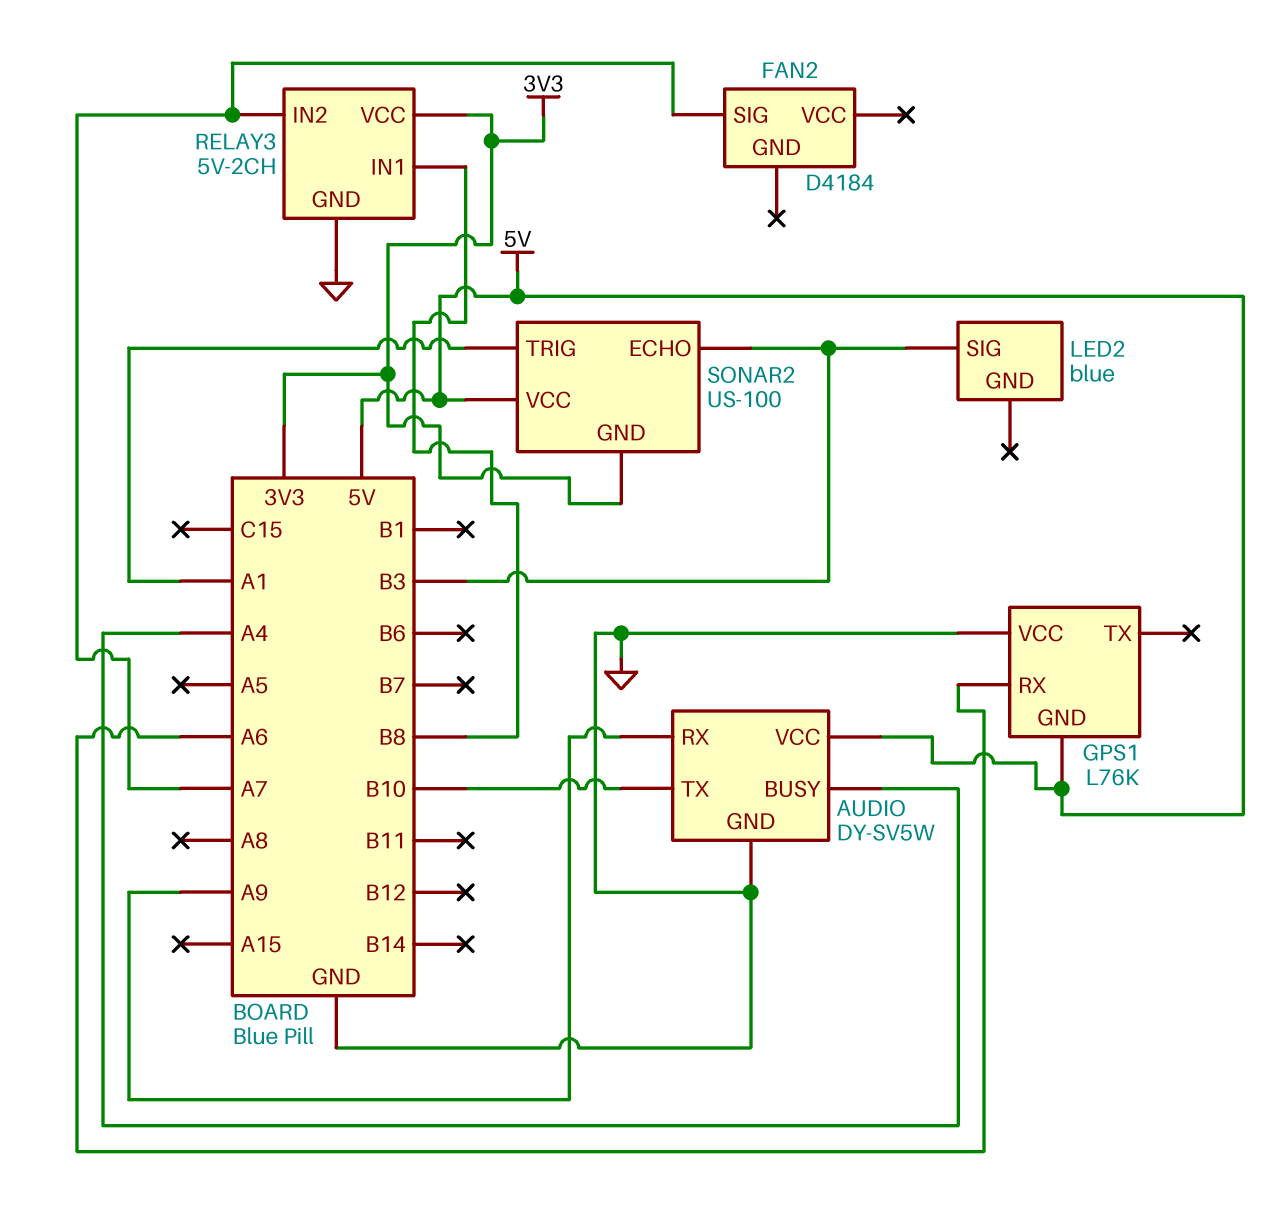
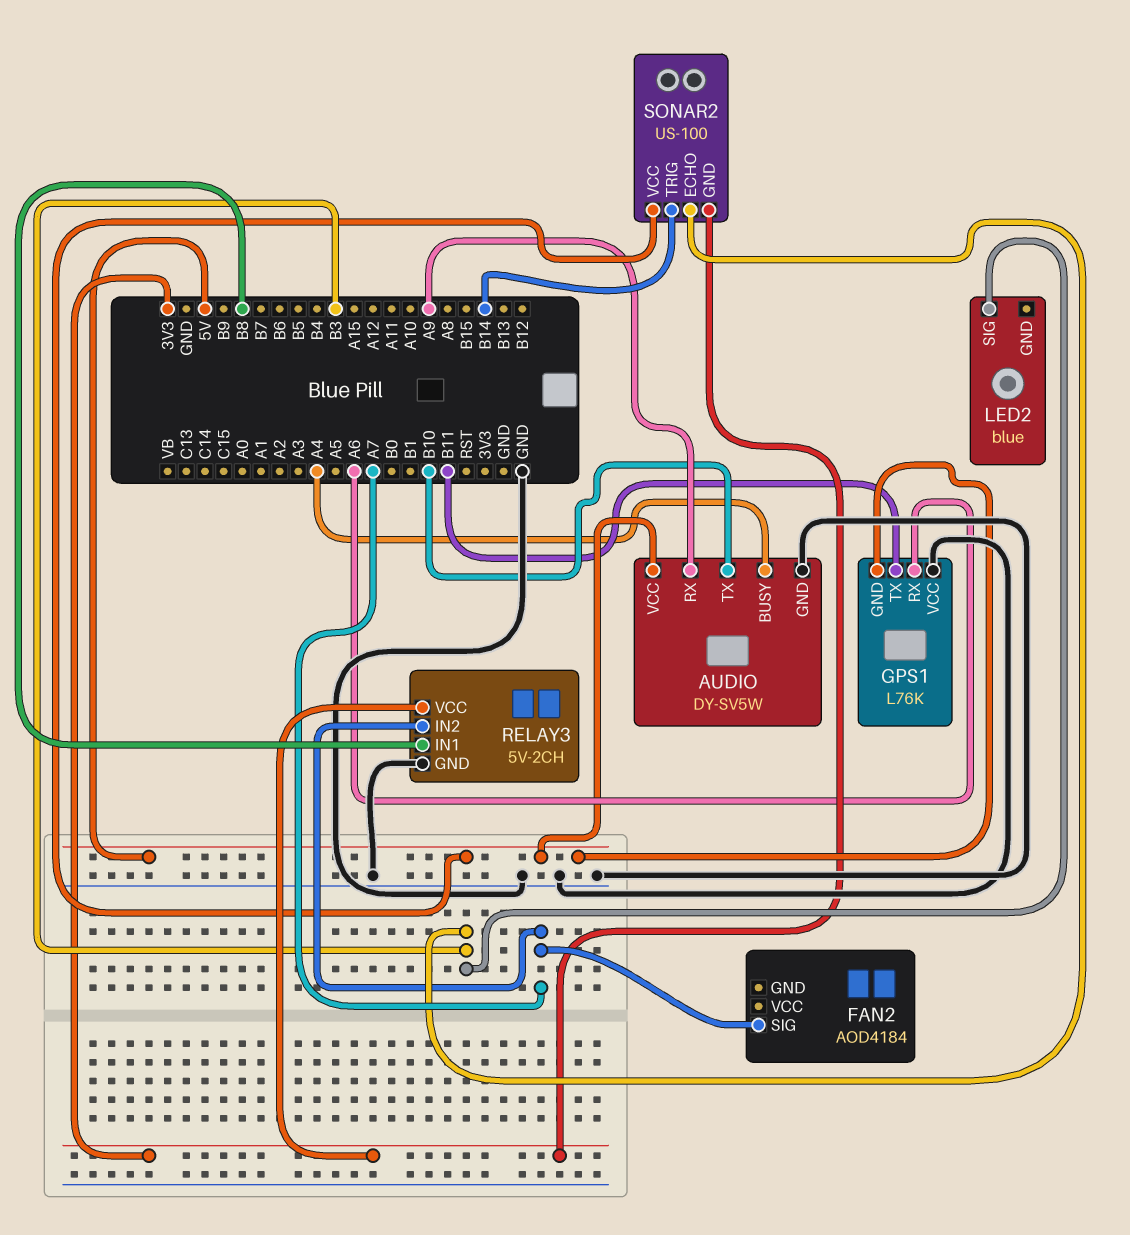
FAN2: D4184 -> AOD4184
GPS1 pin TX: none -> B11
SONAR2 pin TRIG: A1 -> B14

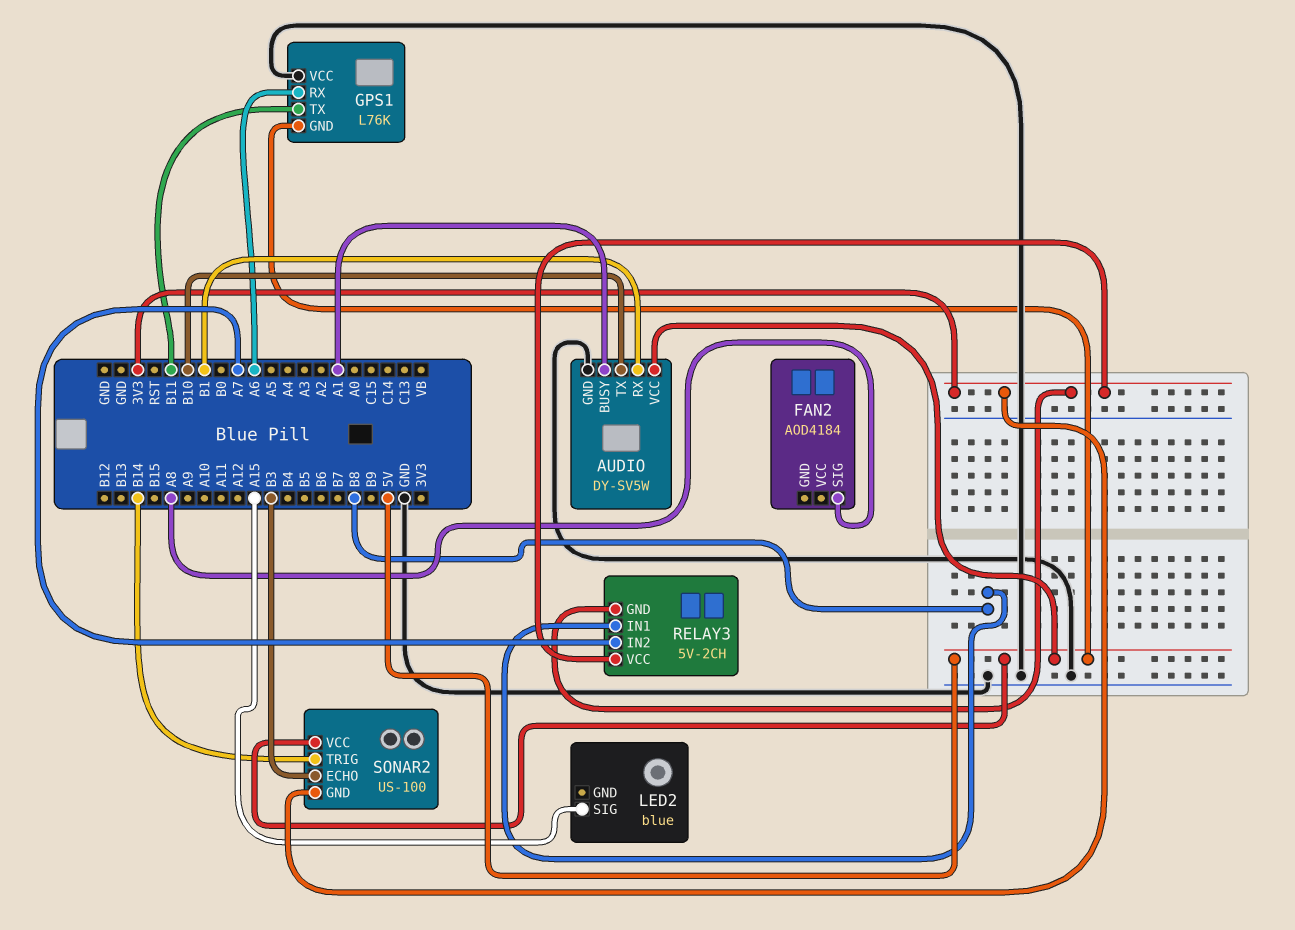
AUDIO pin BUSY: A4 -> A1
AUDIO pin RX: A9 -> B1
FAN2 pin SIG: A7 -> A8
LED2 pin SIG: B3 -> A15
RELAY3 pin GND: GND -> 3V3

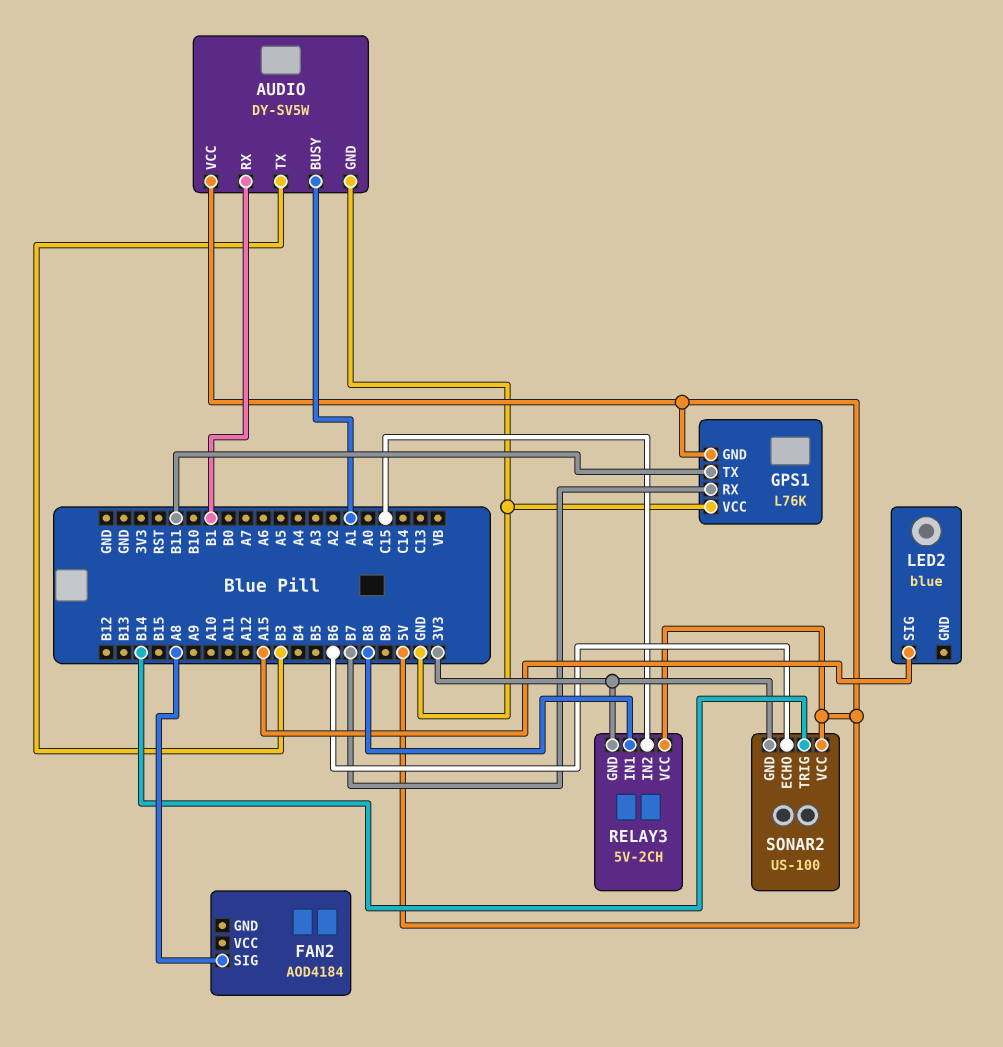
AUDIO pin TX: B10 -> B3
GPS1 pin RX: A6 -> B7
RELAY3 pin IN2: A7 -> C15
RELAY3 pin VCC: 3V3 -> 5V
SONAR2 pin ECHO: B3 -> B6

